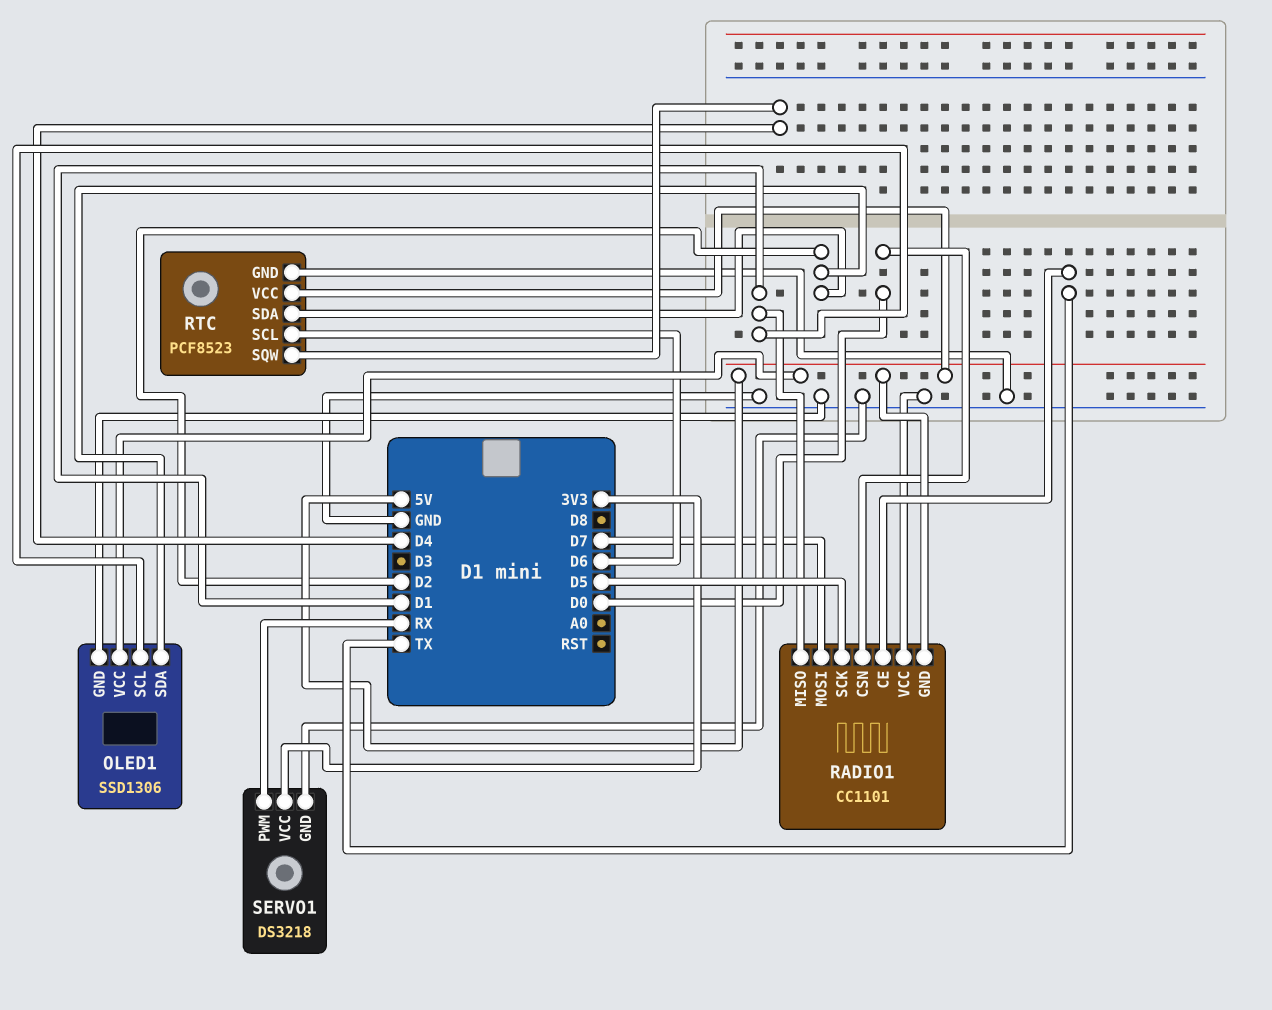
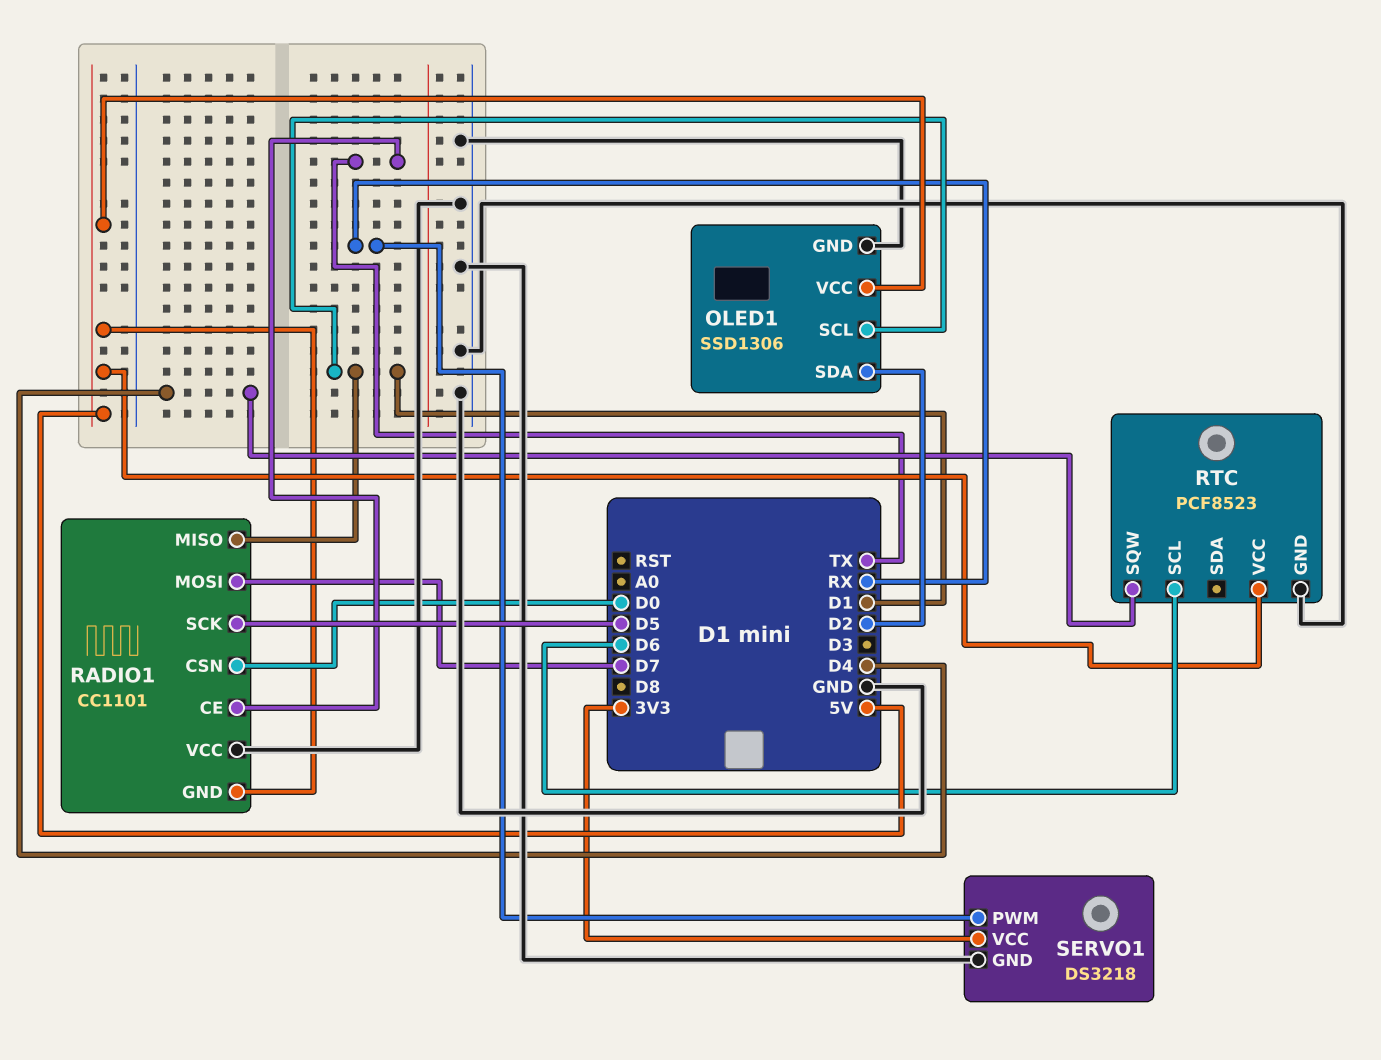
RTC pin SDA: D2 -> none

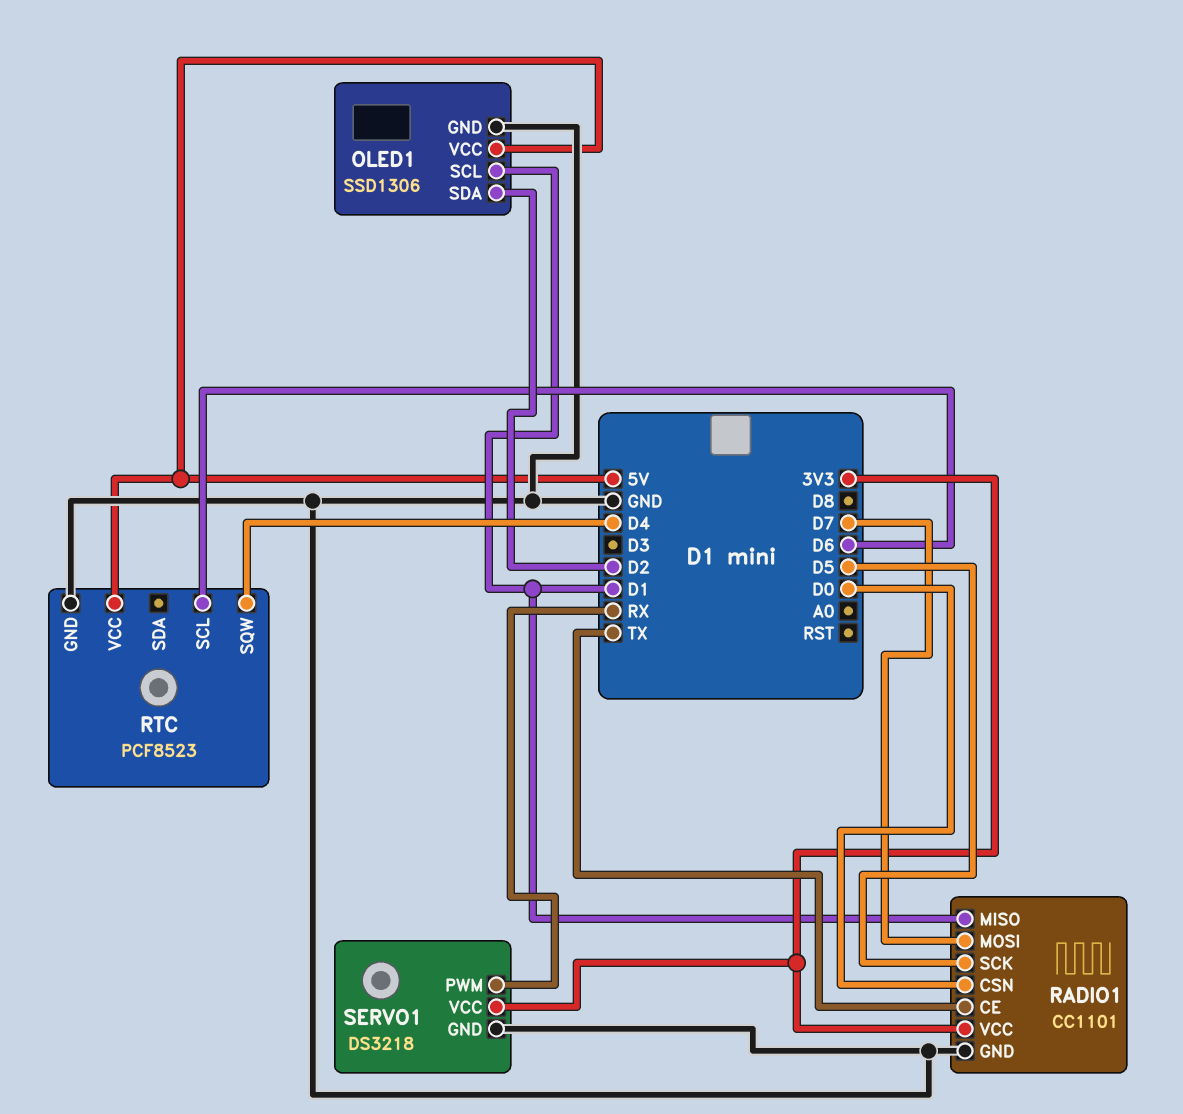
RADIO1 pin GND: 5V -> GND
RADIO1 pin VCC: GND -> 3V3

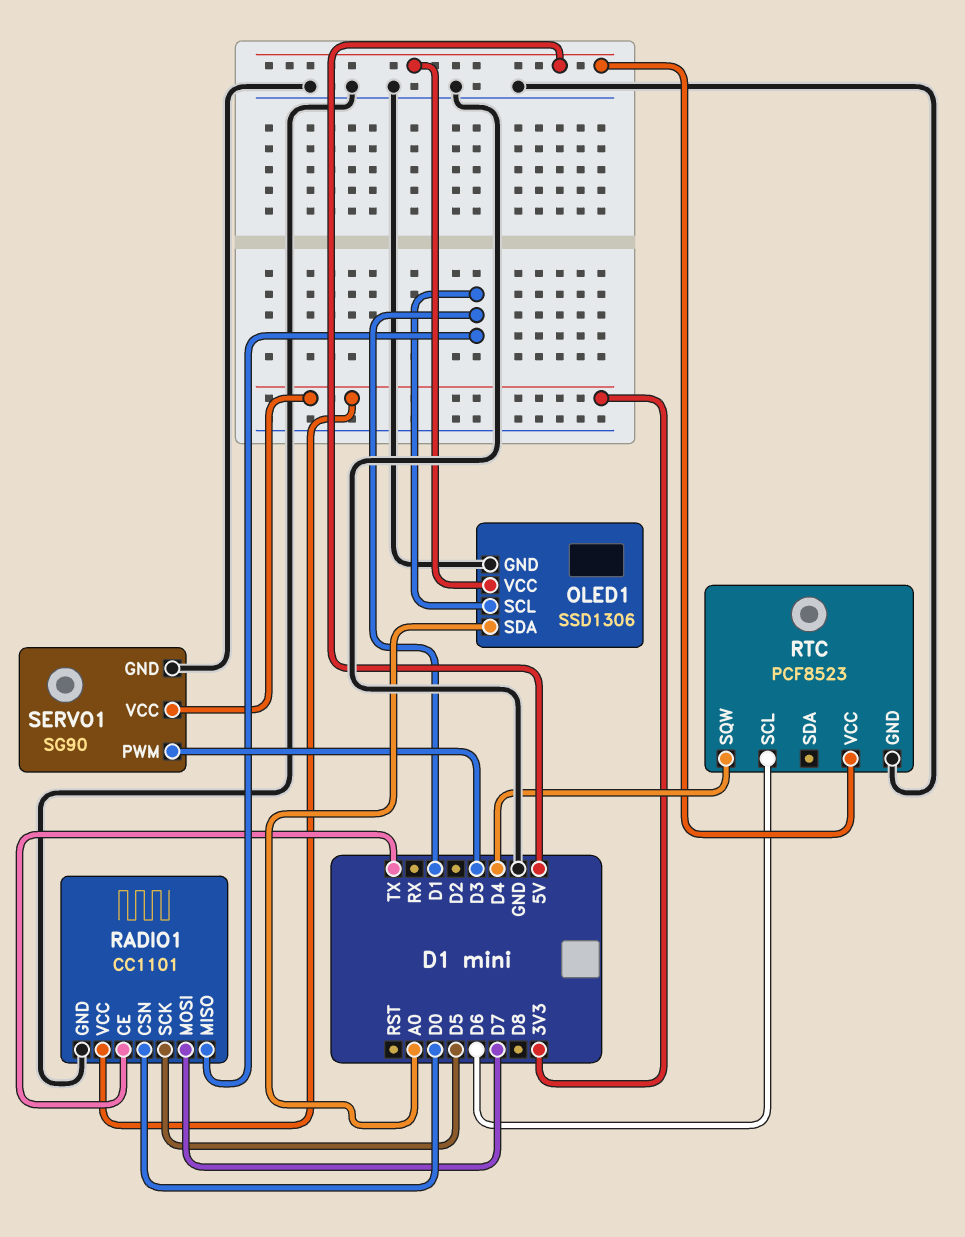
OLED1 pin SDA: D2 -> A0
SERVO1: DS3218 -> SG90
SERVO1 pin PWM: RX -> D3

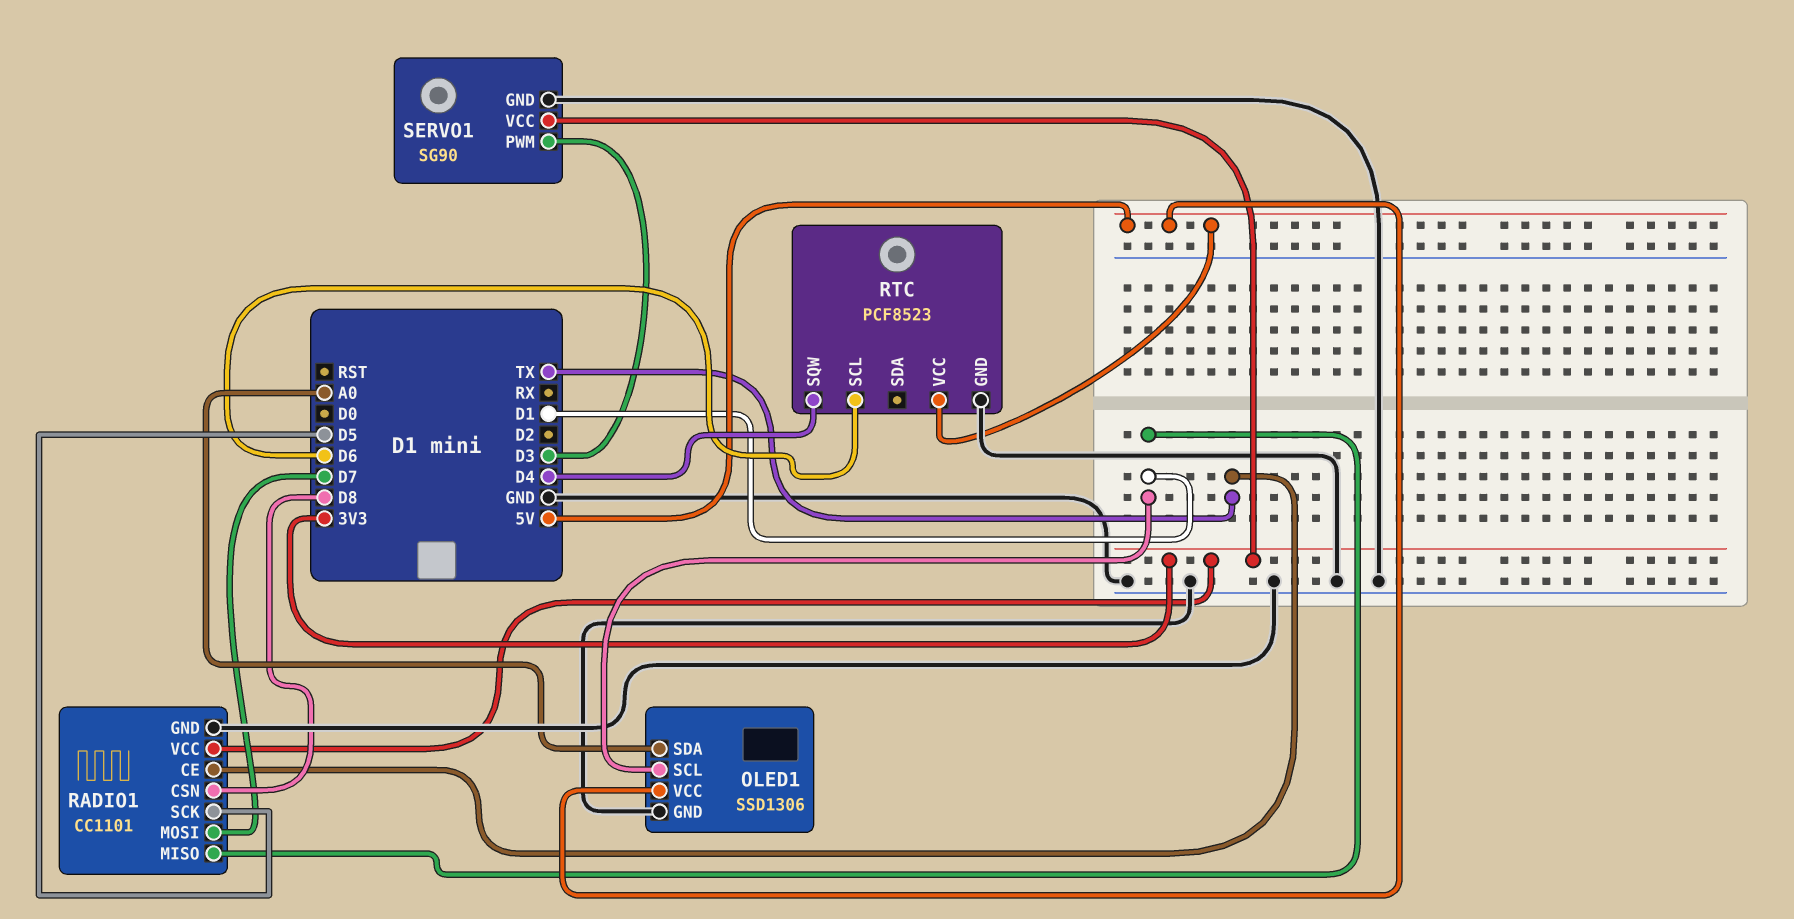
RADIO1 pin CSN: D0 -> D8

